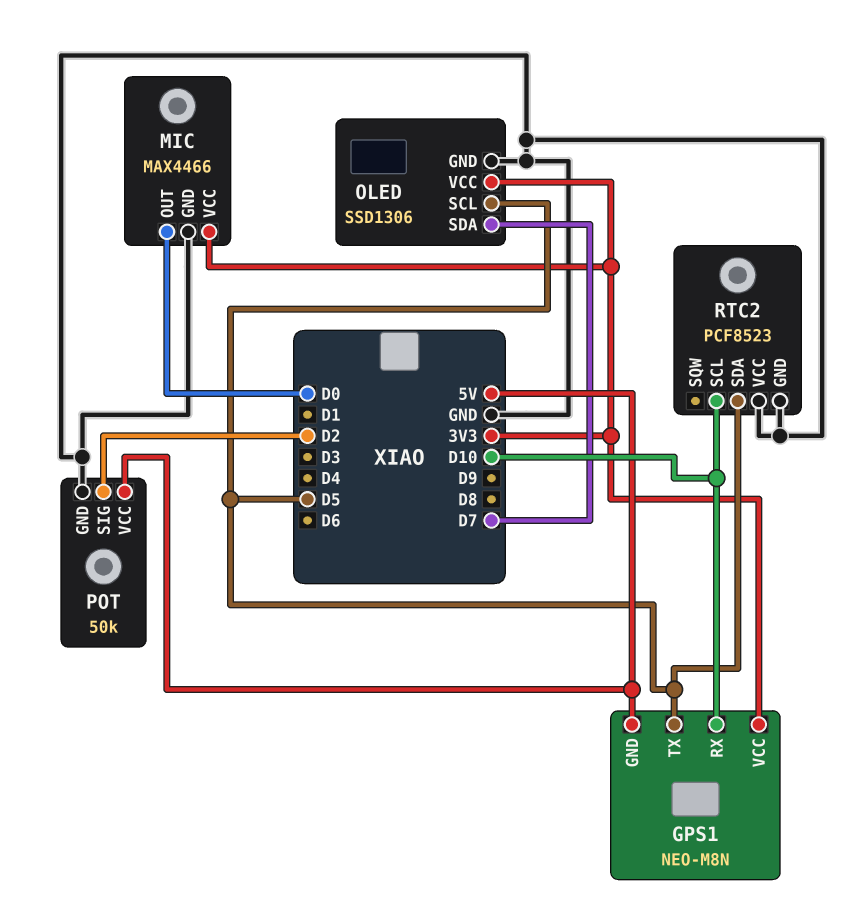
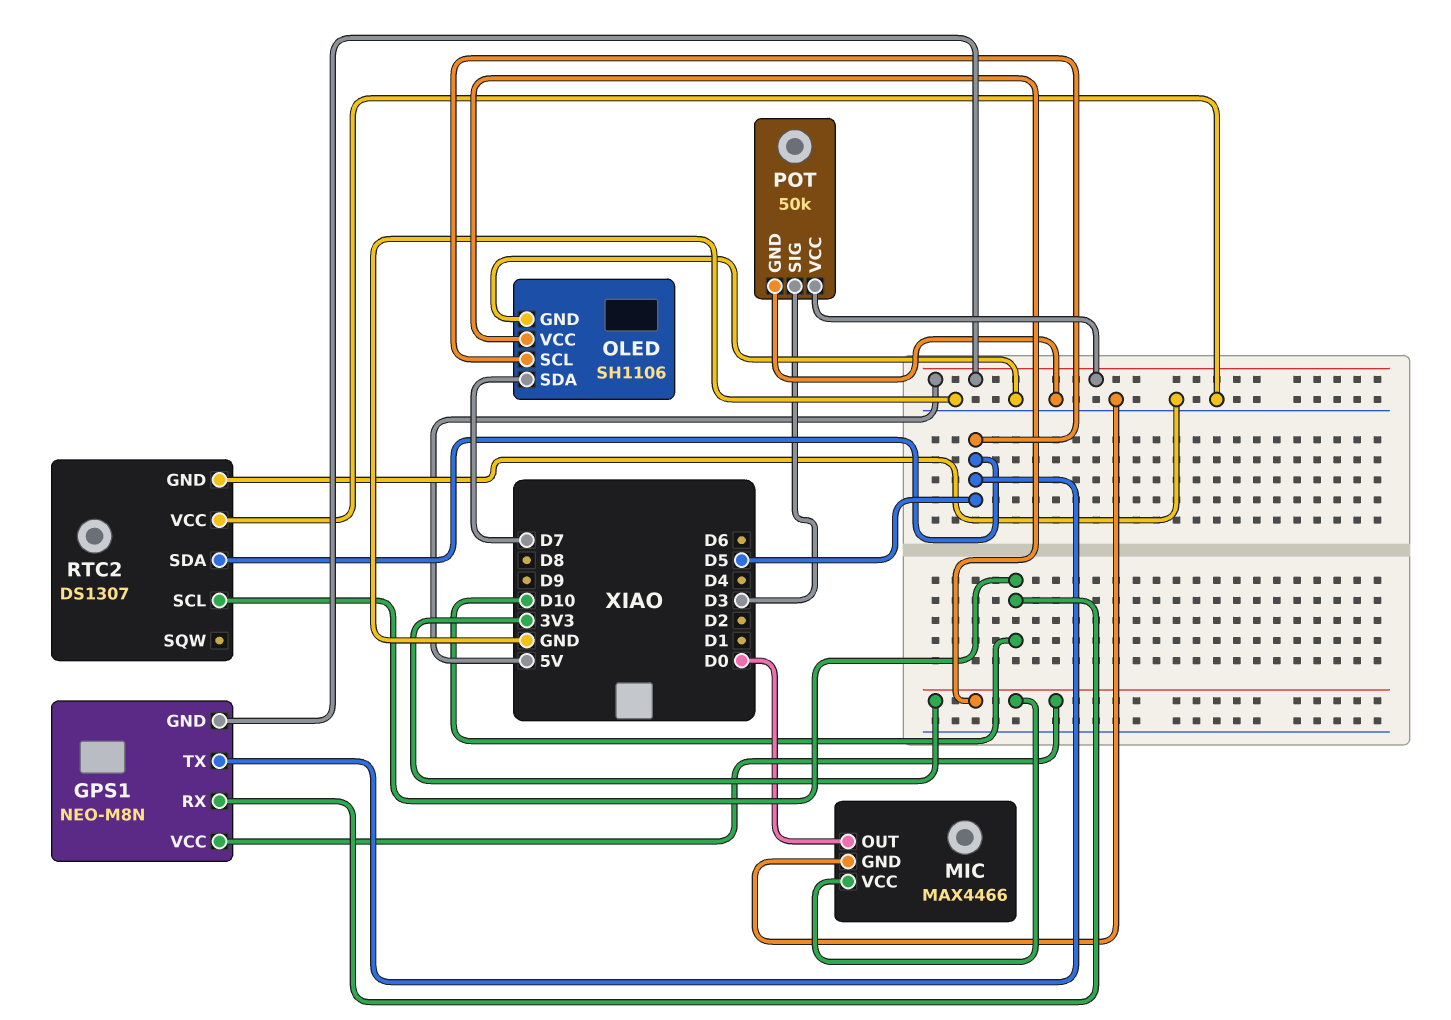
OLED: SSD1306 -> SH1106
POT pin SIG: D2 -> D3
RTC2: PCF8523 -> DS1307

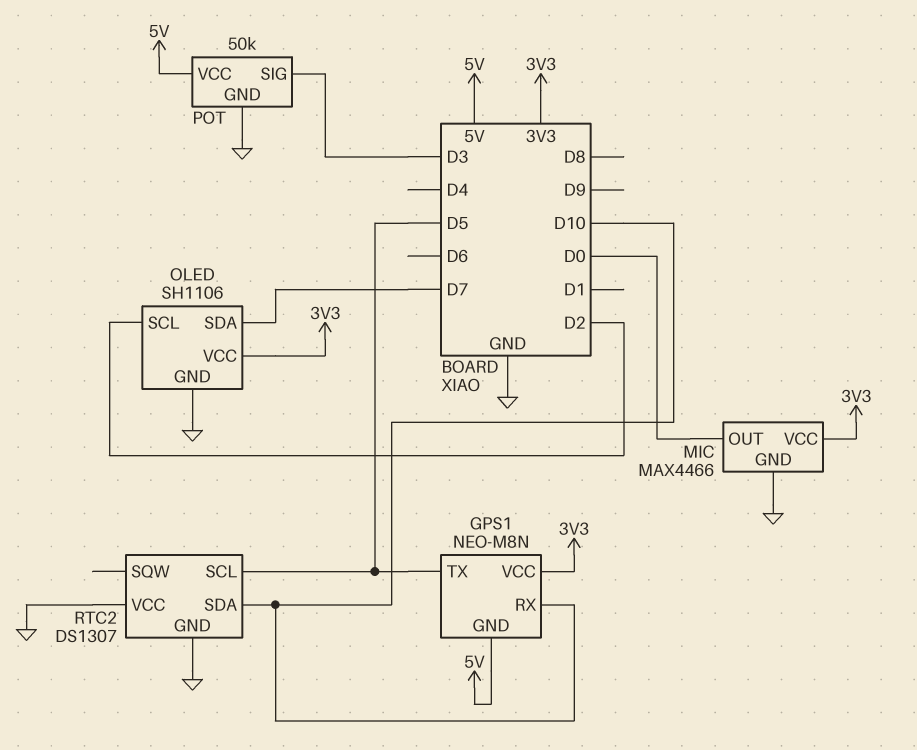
OLED pin SCL: D5 -> D2
RTC2 pin SCL: D10 -> D5
RTC2 pin SDA: D5 -> D10

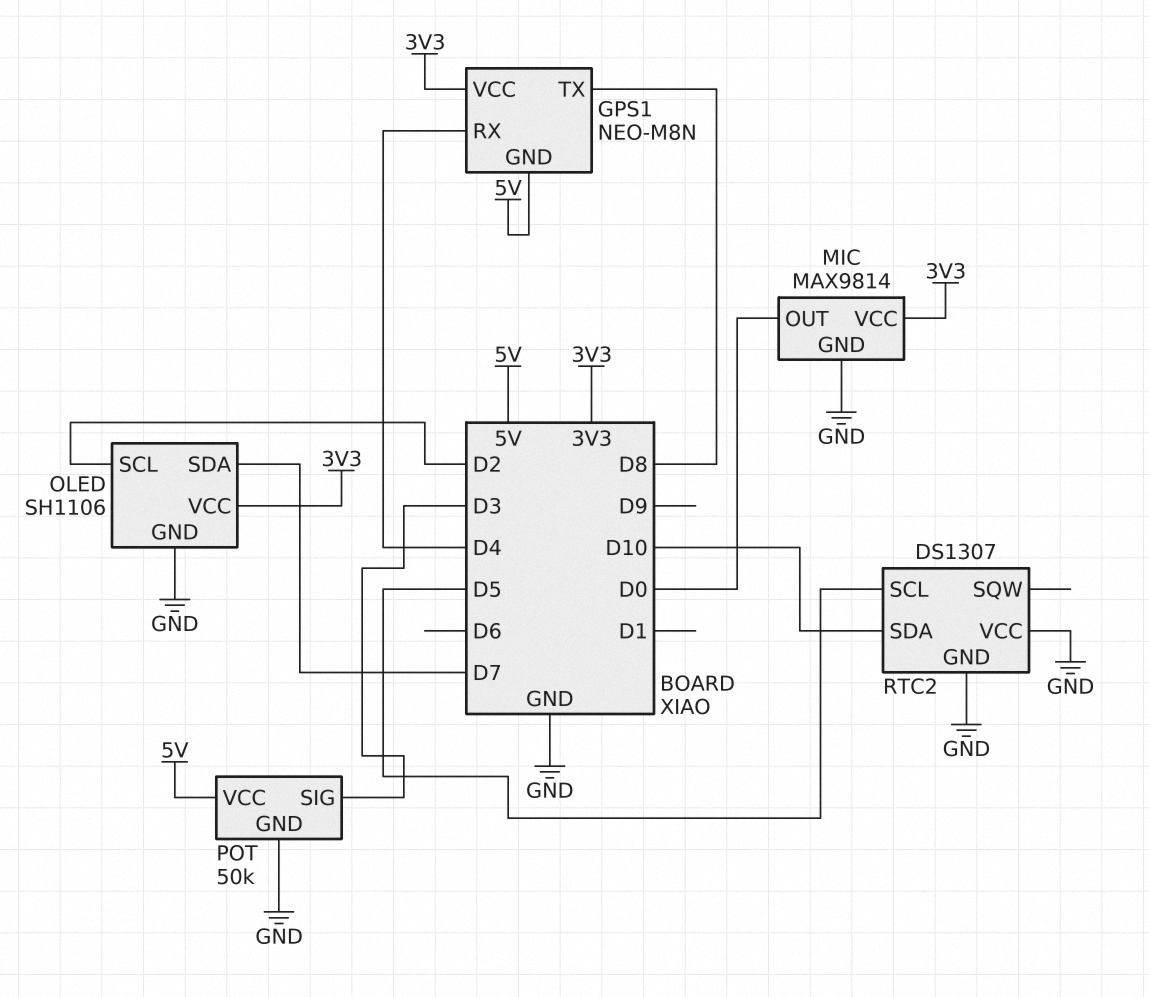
GPS1 pin RX: D10 -> D4
GPS1 pin TX: D5 -> D8
MIC: MAX4466 -> MAX9814

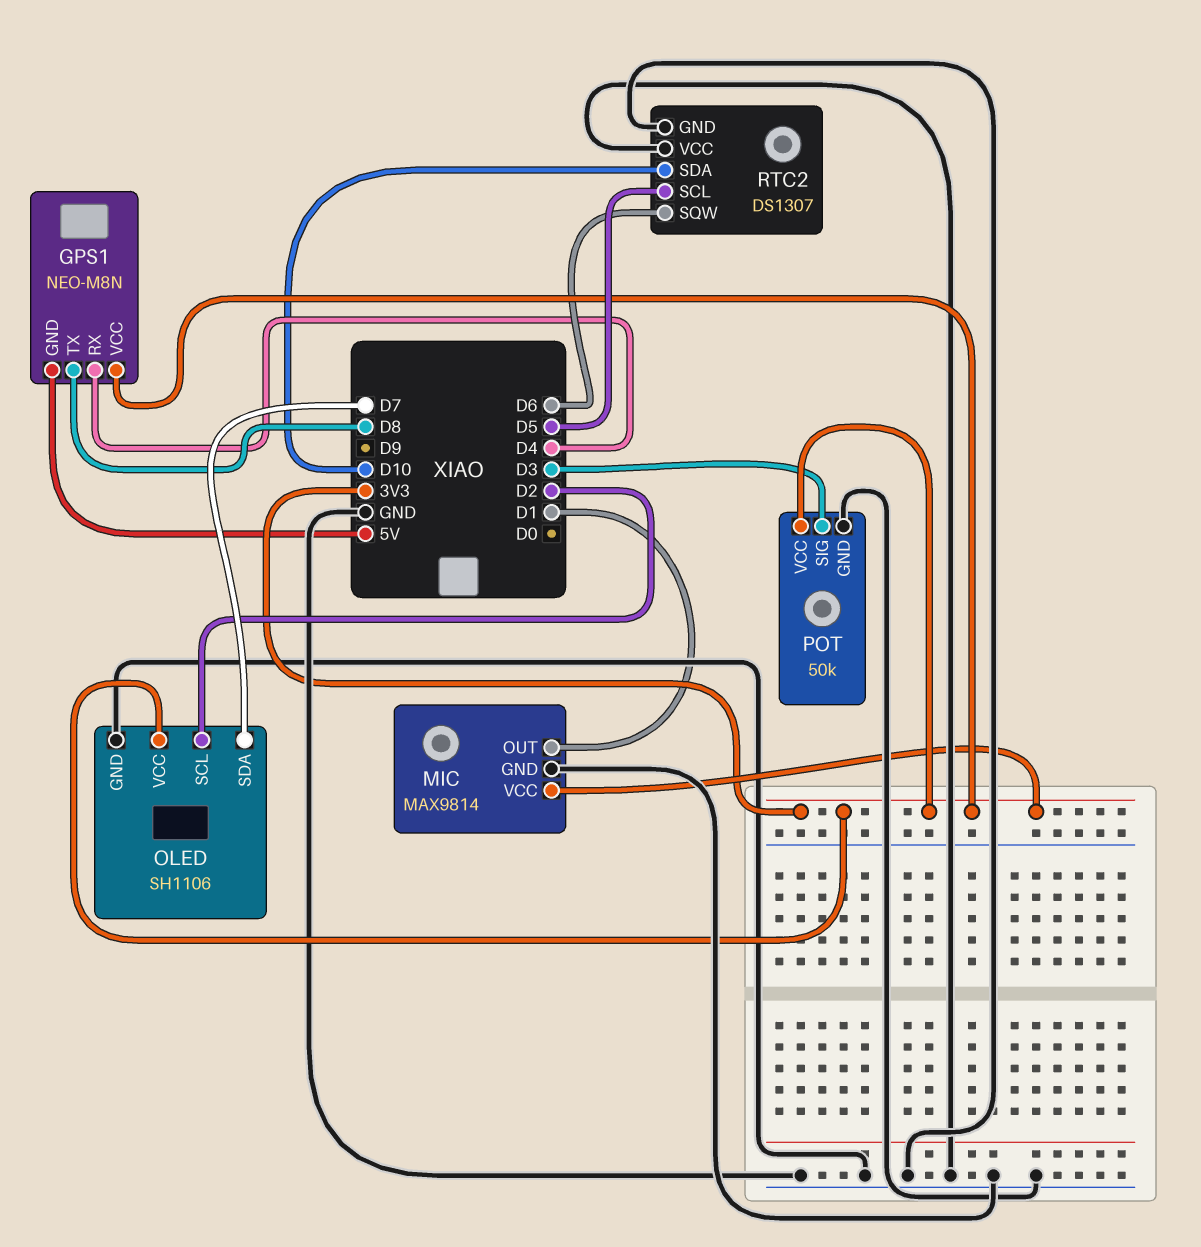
MIC pin OUT: D0 -> D1
POT pin VCC: 5V -> 3V3
RTC2 pin SQW: none -> D6

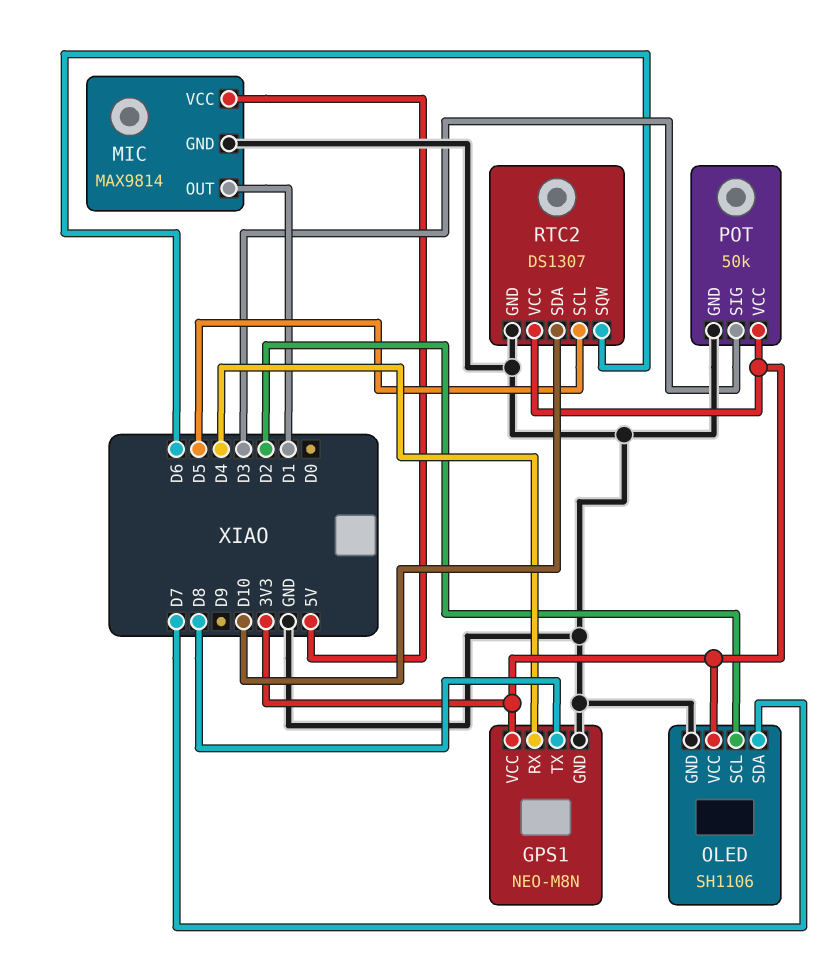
GPS1 pin GND: 5V -> GND
MIC pin VCC: 3V3 -> 5V
RTC2 pin VCC: GND -> 3V3

